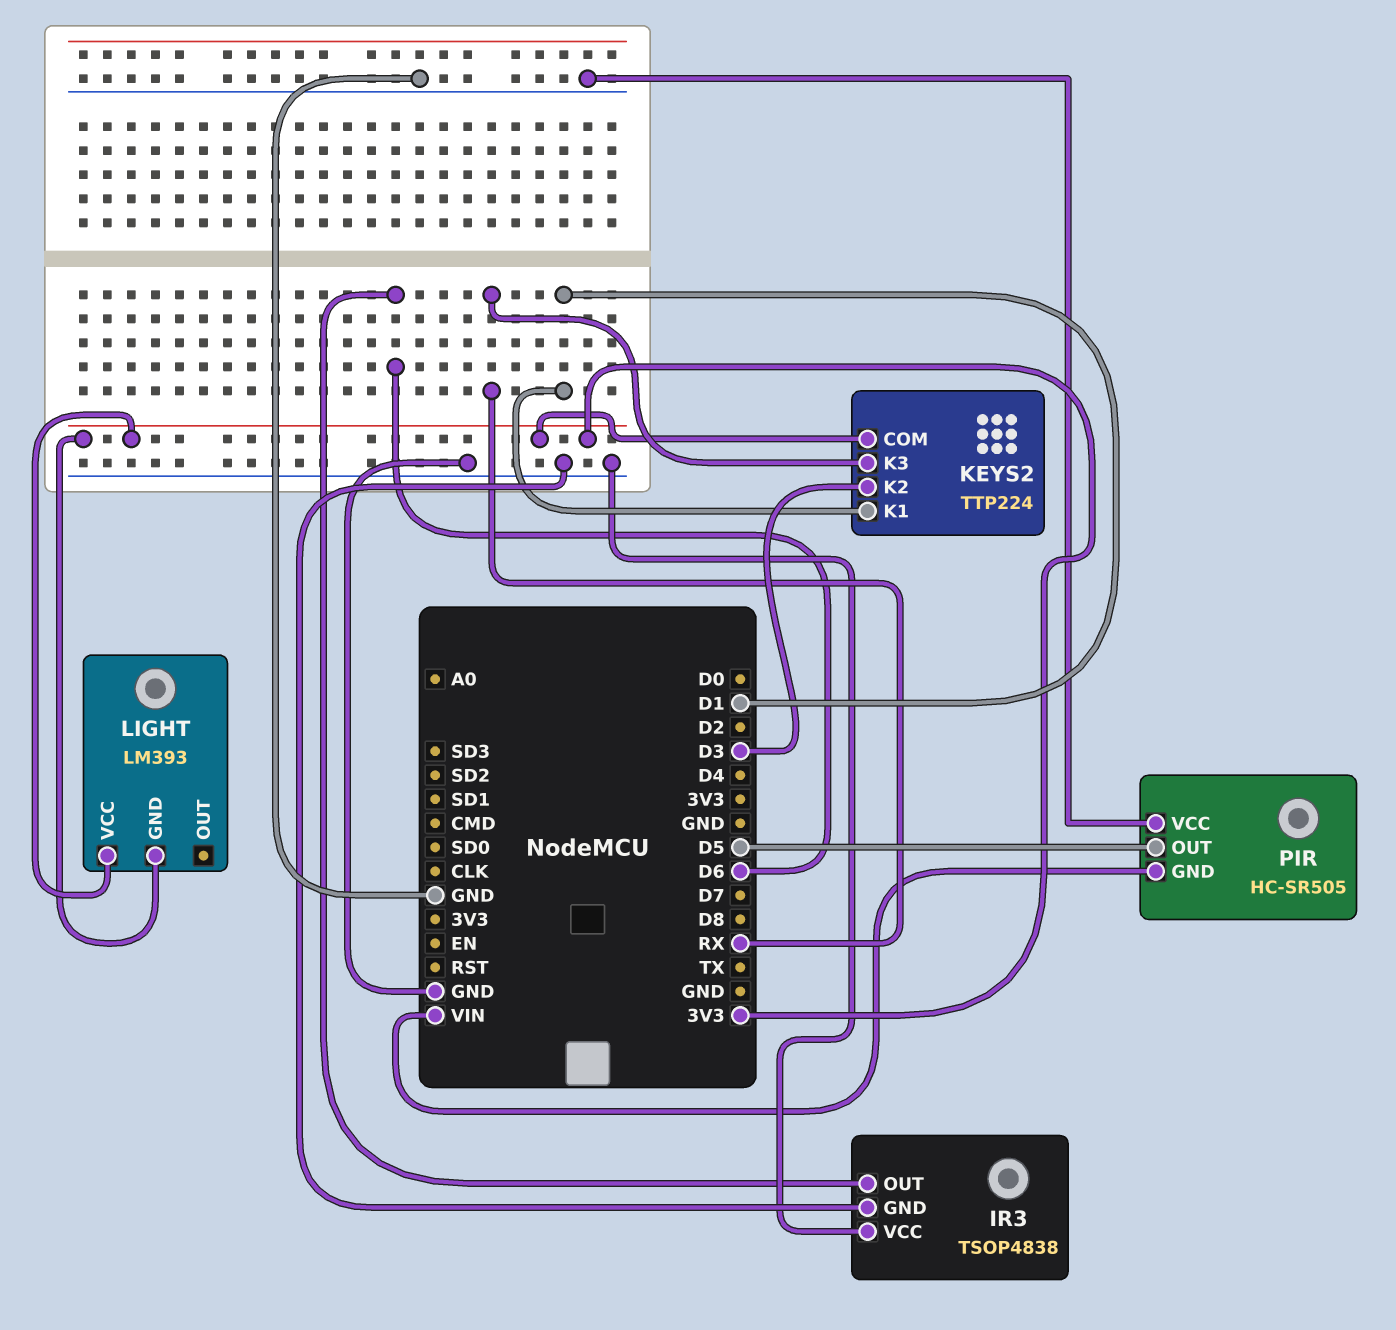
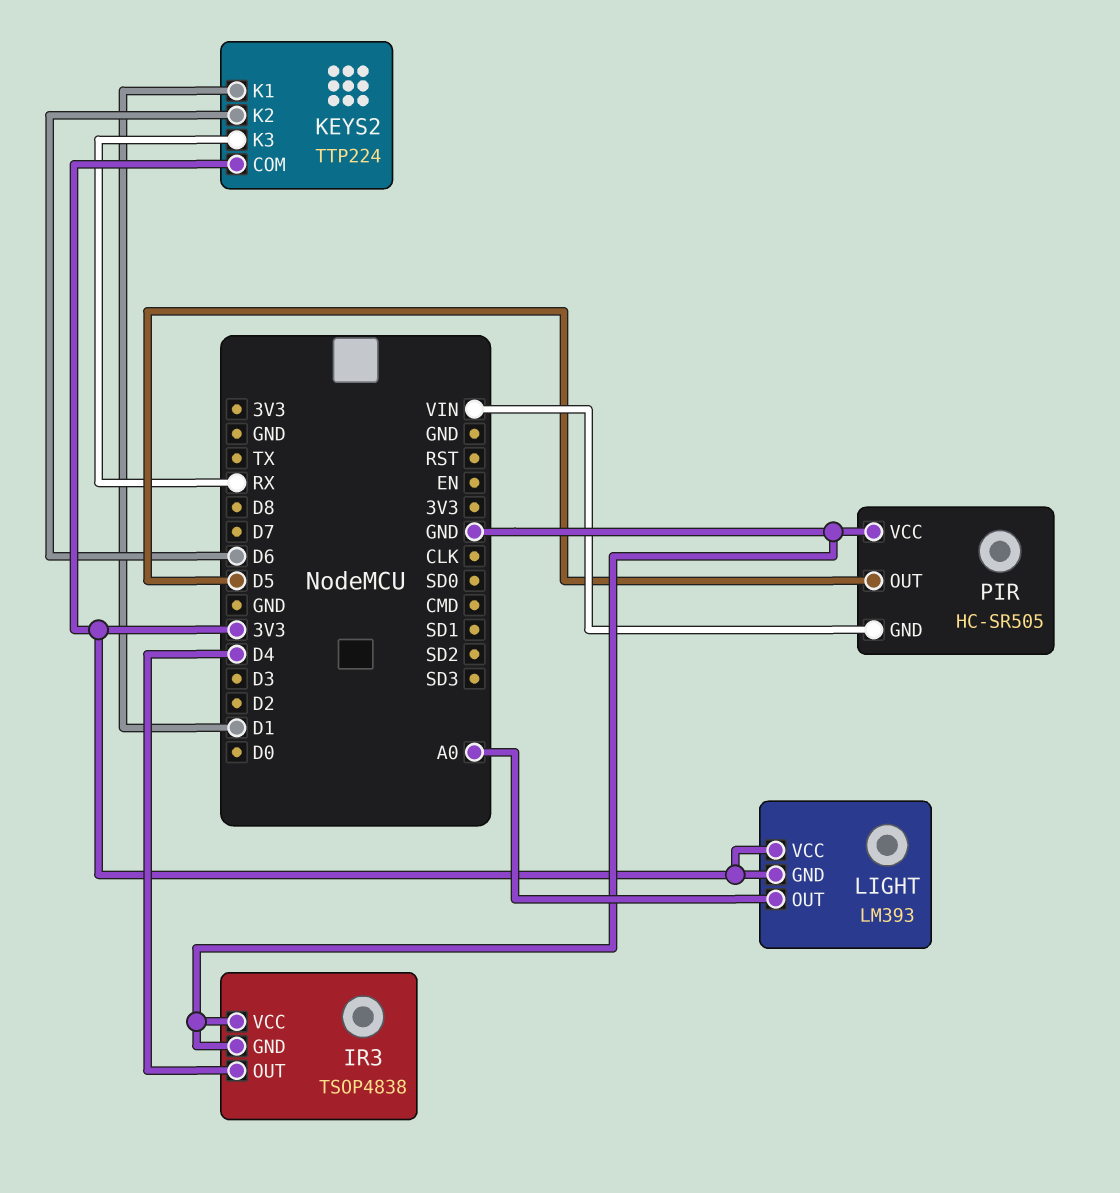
IR3 pin OUT: D6 -> D4
KEYS2 pin K2: D3 -> D6
LIGHT pin OUT: none -> A0

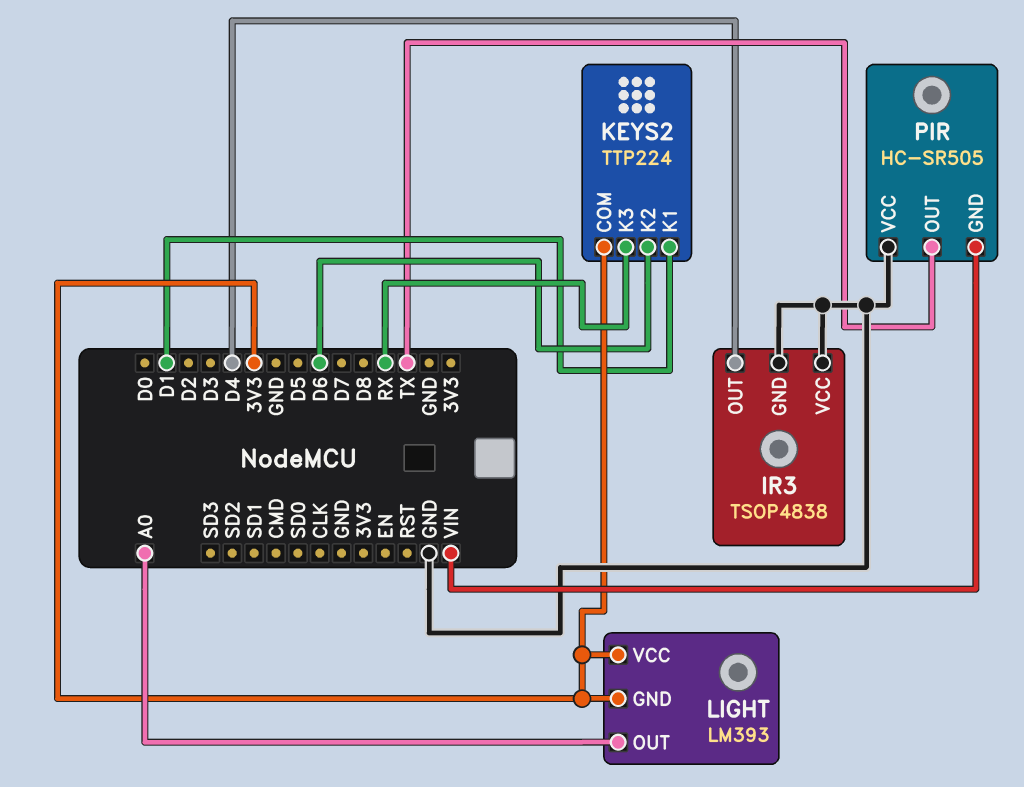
PIR pin OUT: D5 -> TX

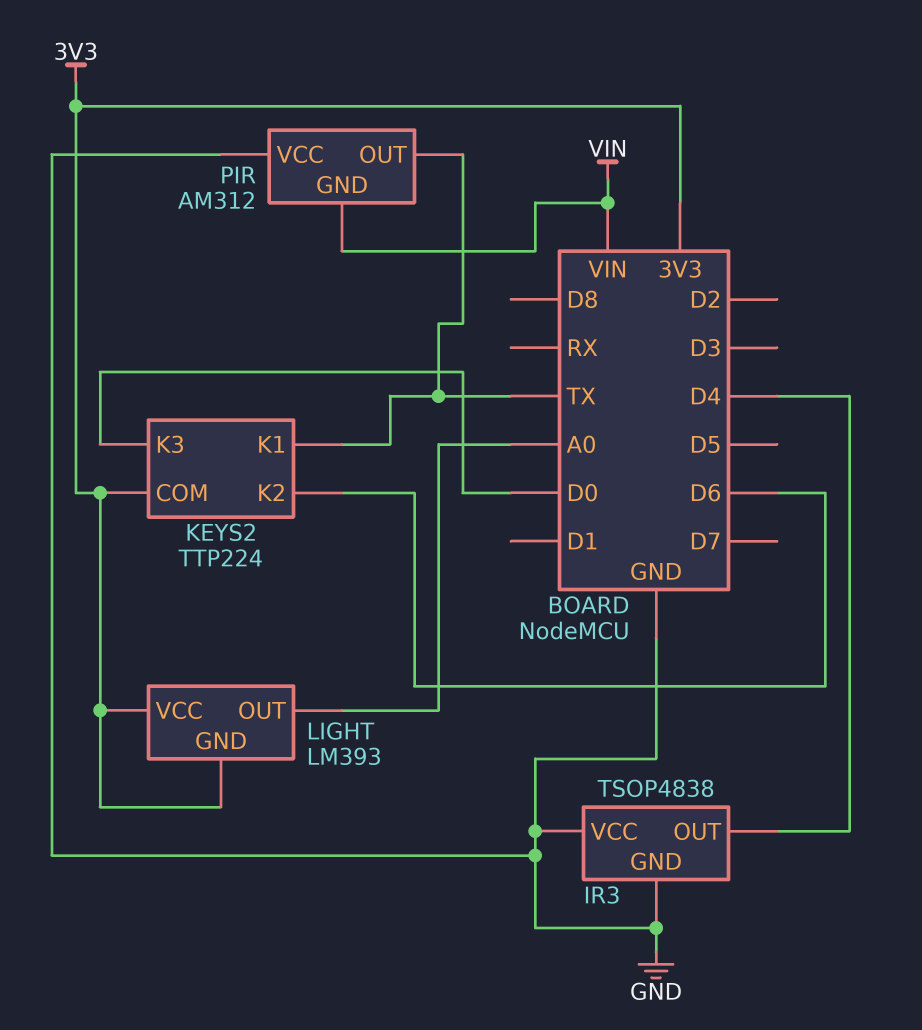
KEYS2 pin K1: D1 -> TX
KEYS2 pin K3: RX -> D0
PIR: HC-SR505 -> AM312

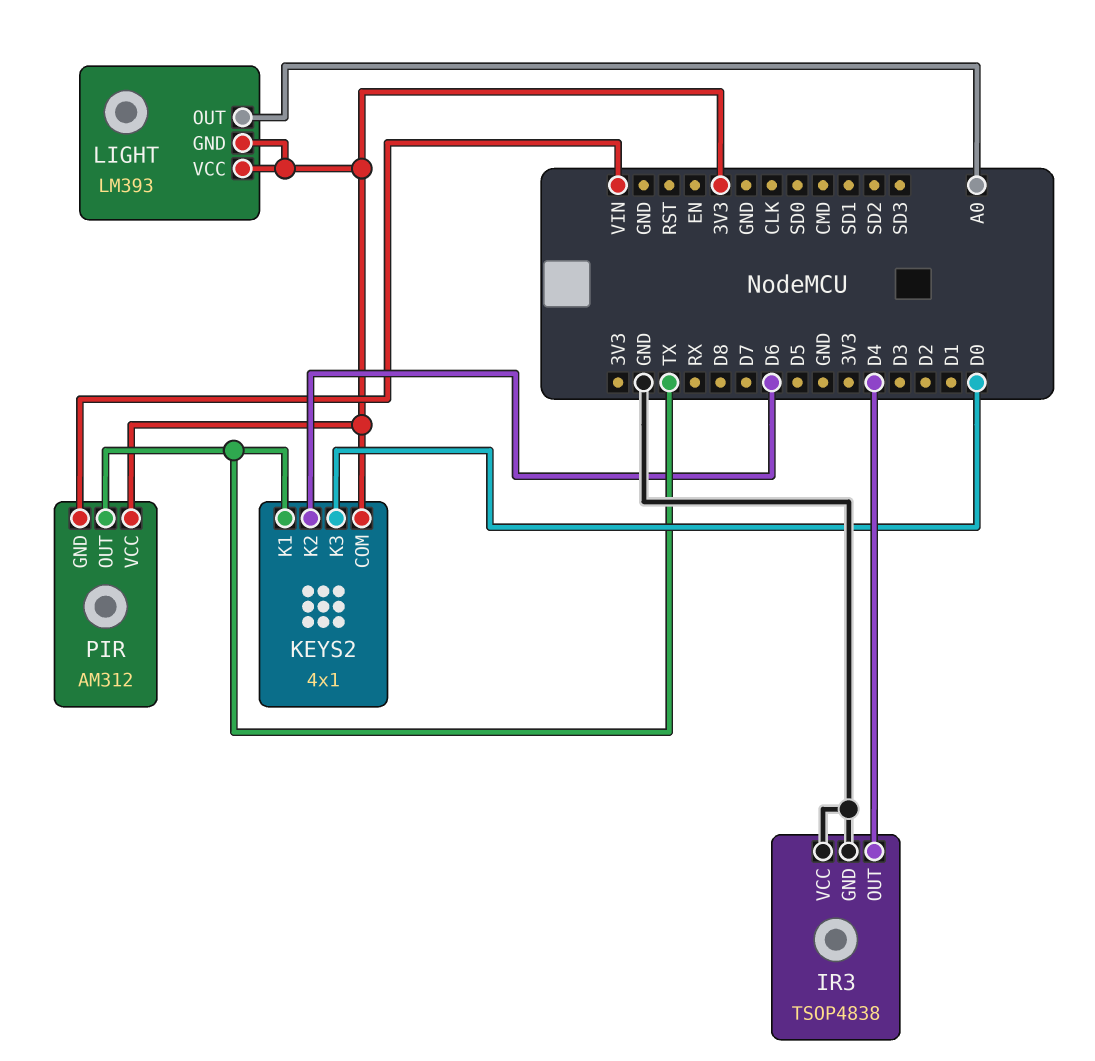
KEYS2: TTP224 -> 4x1
PIR pin VCC: GND -> 3V3

